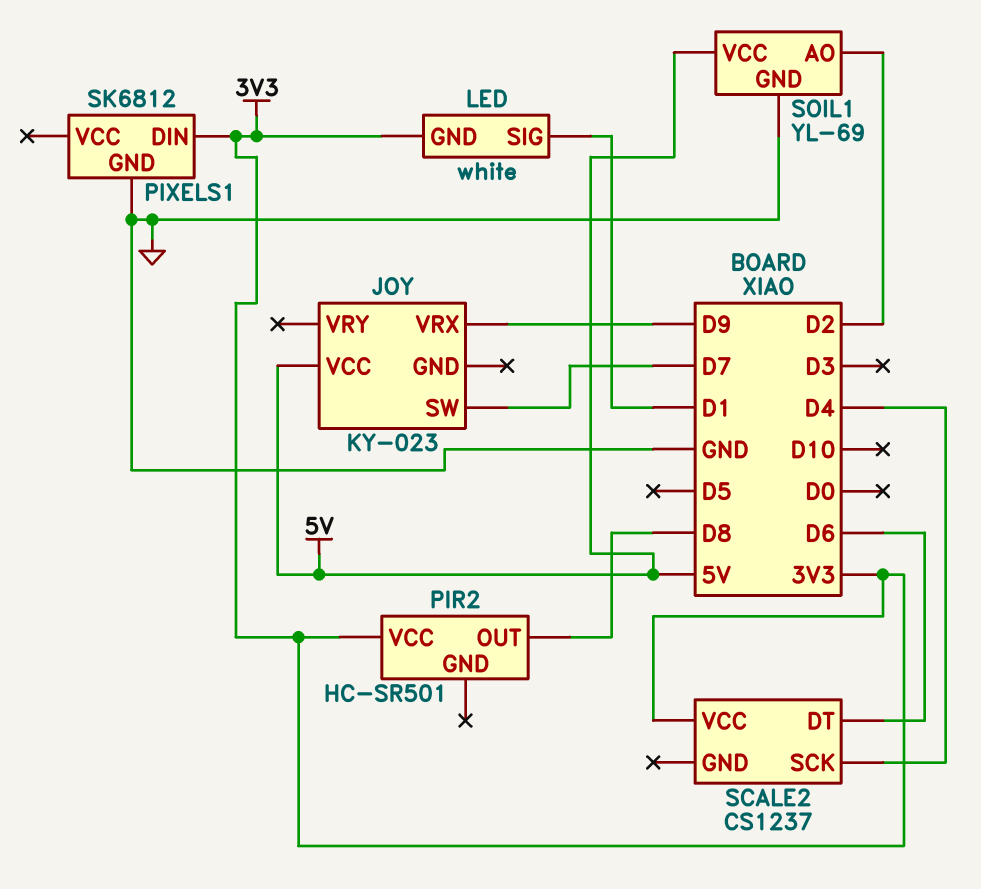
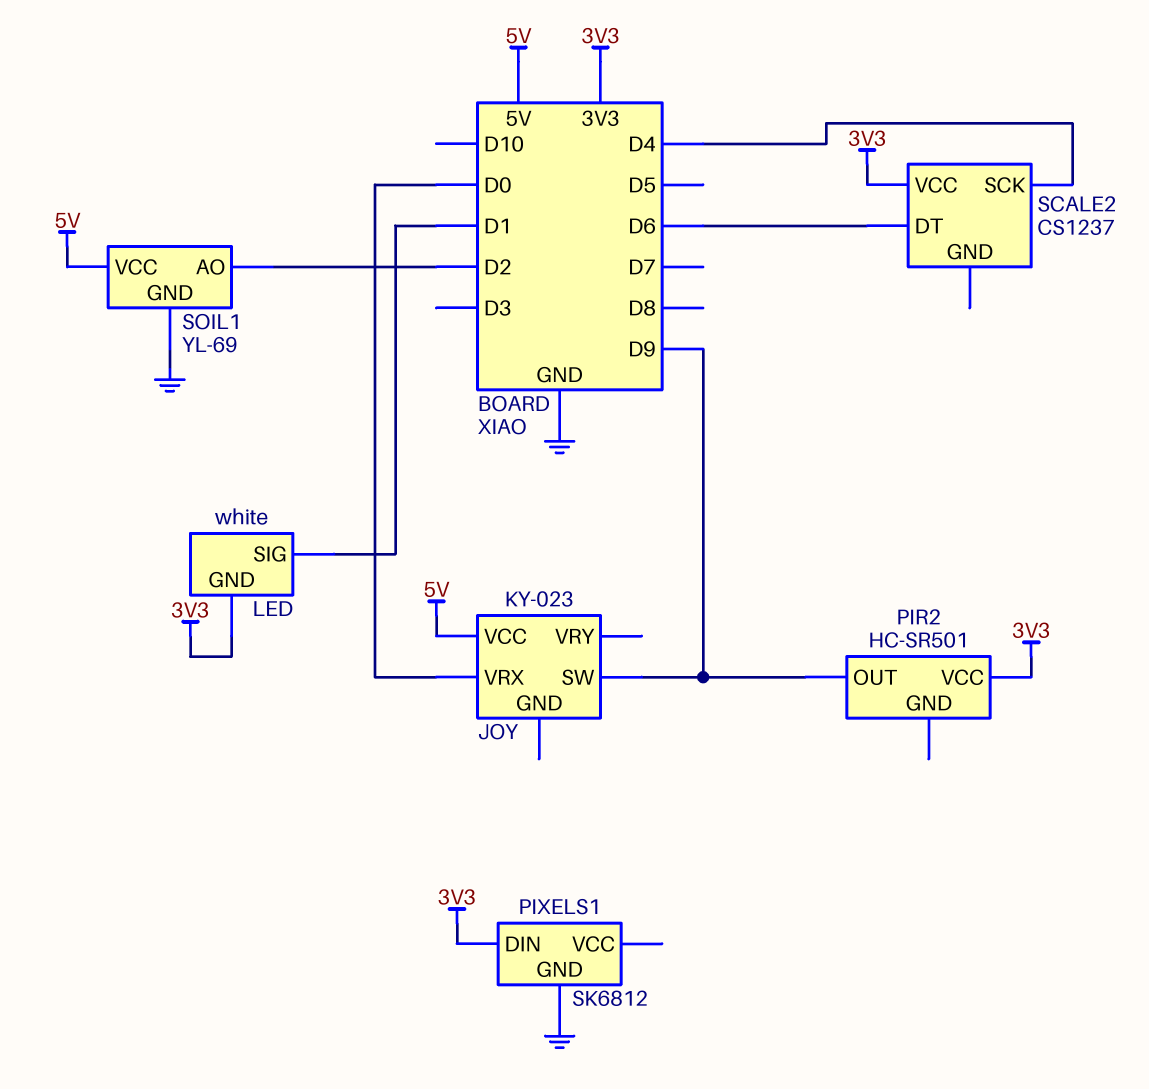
JOY pin SW: D7 -> D9
JOY pin VRX: D9 -> D0
PIR2 pin OUT: D8 -> D9

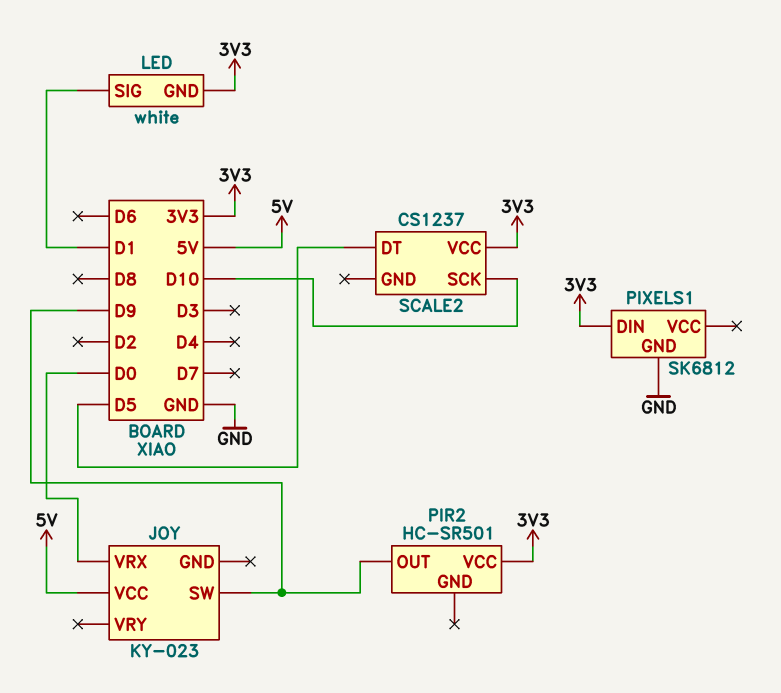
SCALE2 pin DT: D6 -> D5
SCALE2 pin SCK: D4 -> D10
SOIL1: YL-69 -> none
SOIL1 pin AO: D2 -> none
SOIL1 pin GND: GND -> none
SOIL1 pin VCC: 5V -> none

